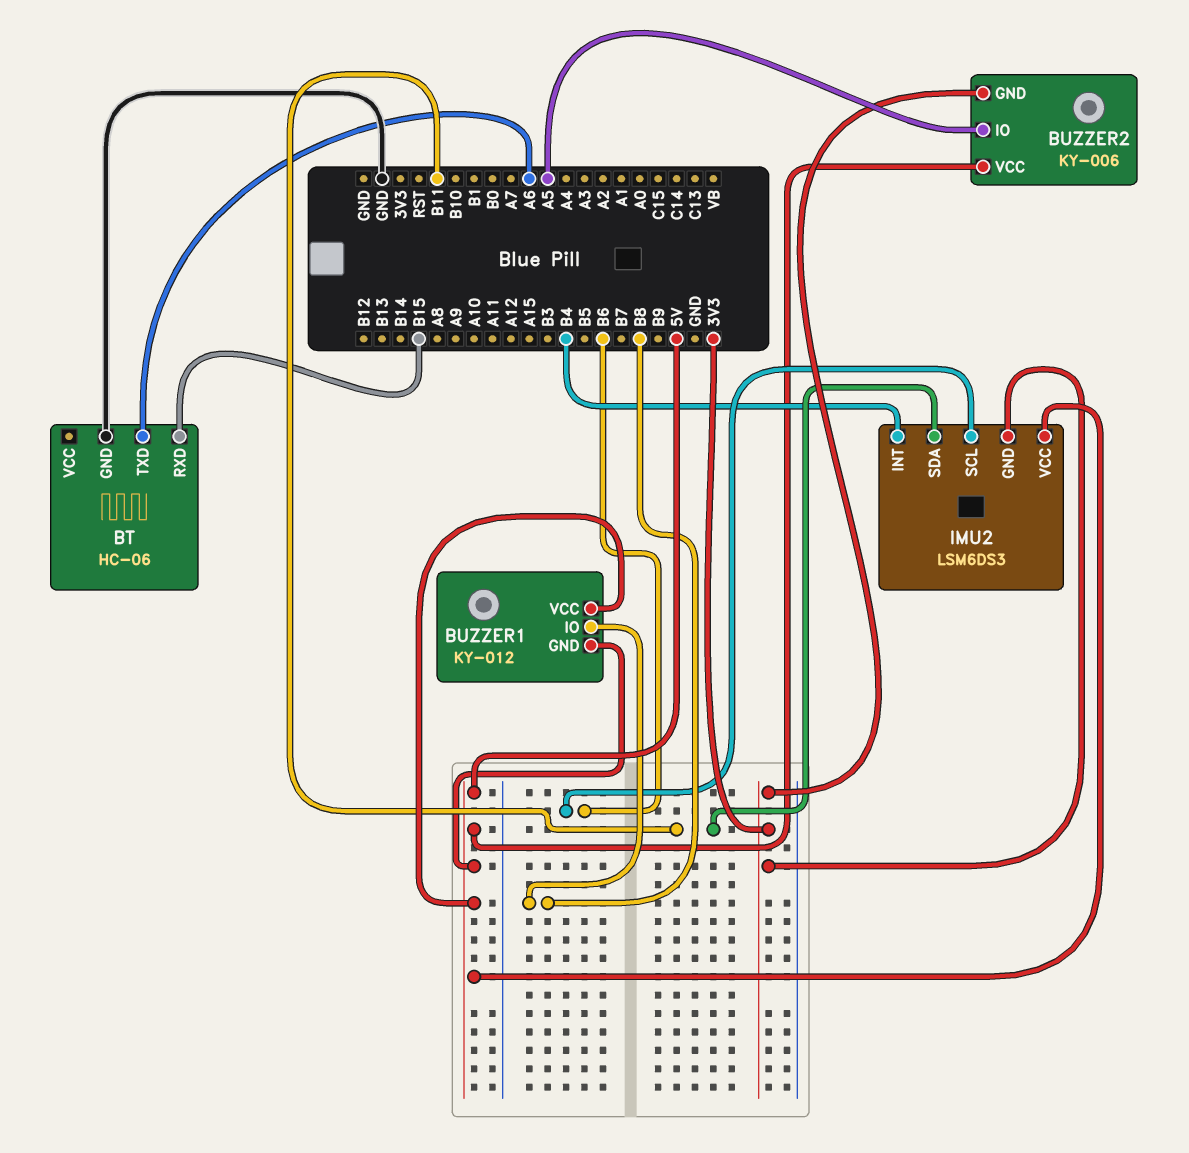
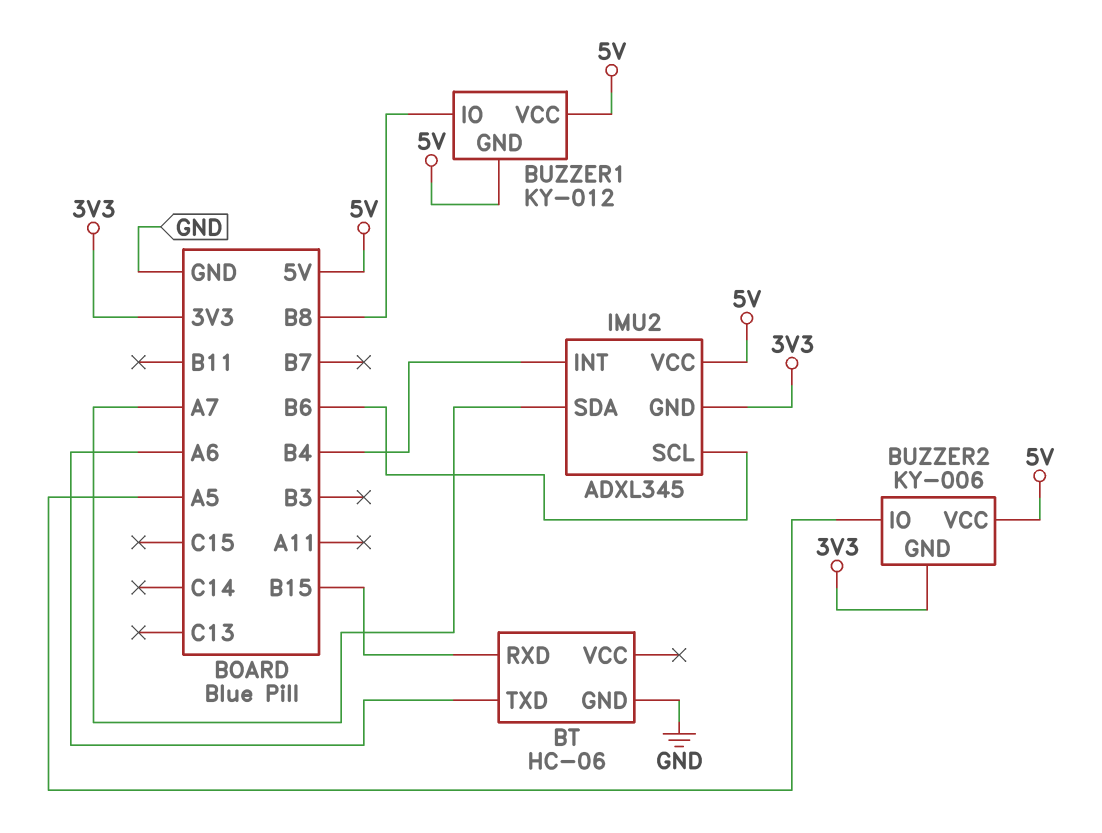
IMU2: LSM6DS3 -> ADXL345
IMU2 pin SDA: B11 -> A7

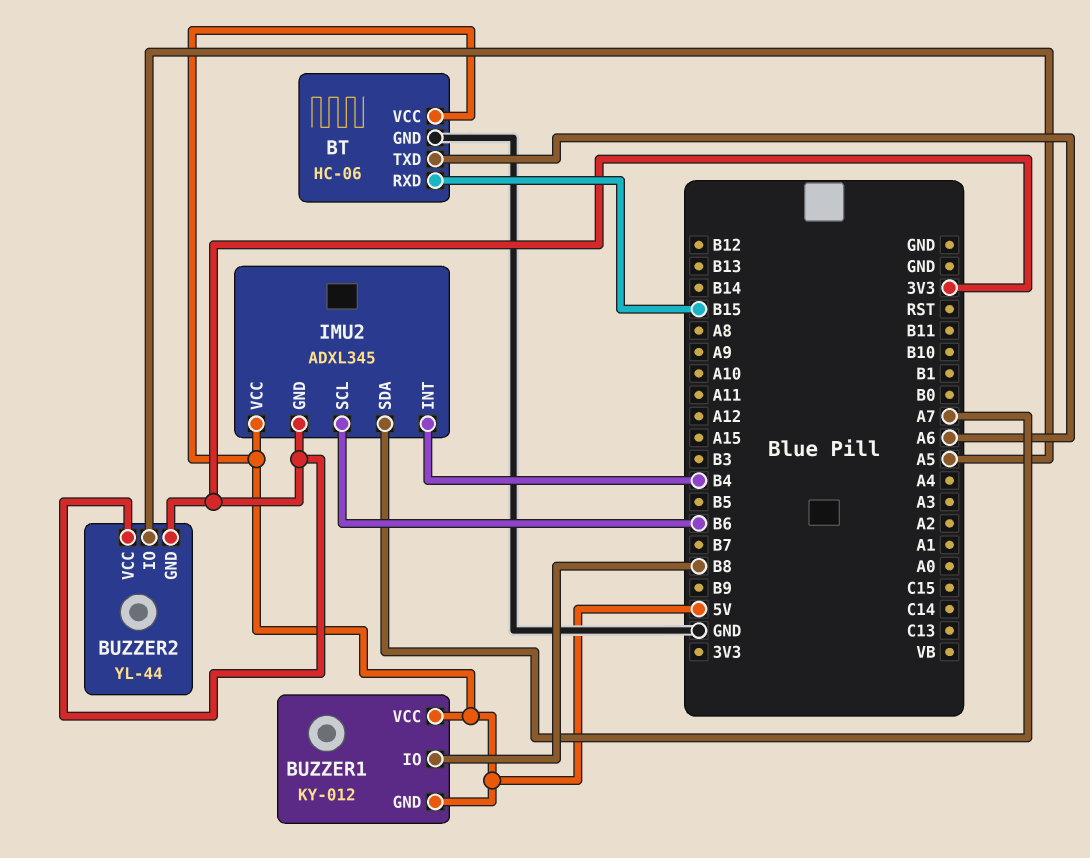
BT pin VCC: none -> 5V
BUZZER2: KY-006 -> YL-44
BUZZER2 pin VCC: 5V -> 3V3

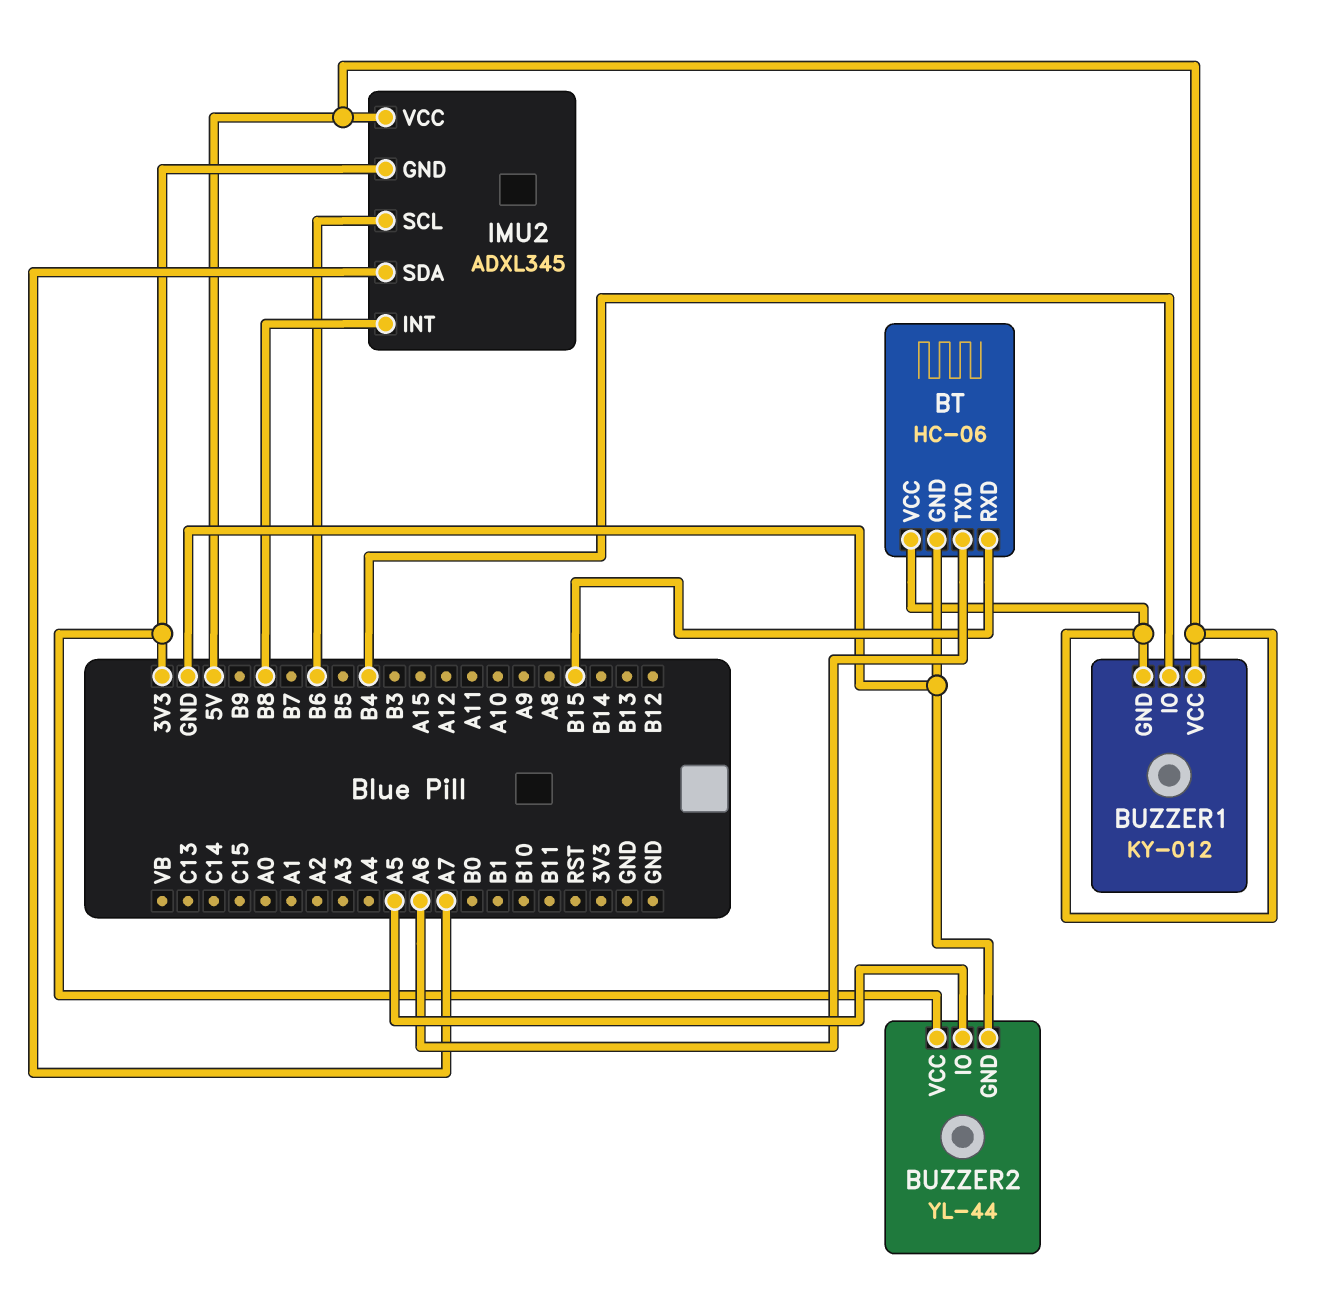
BUZZER1 pin IO: B8 -> B4
BUZZER2 pin GND: 3V3 -> GND
IMU2 pin INT: B4 -> B8

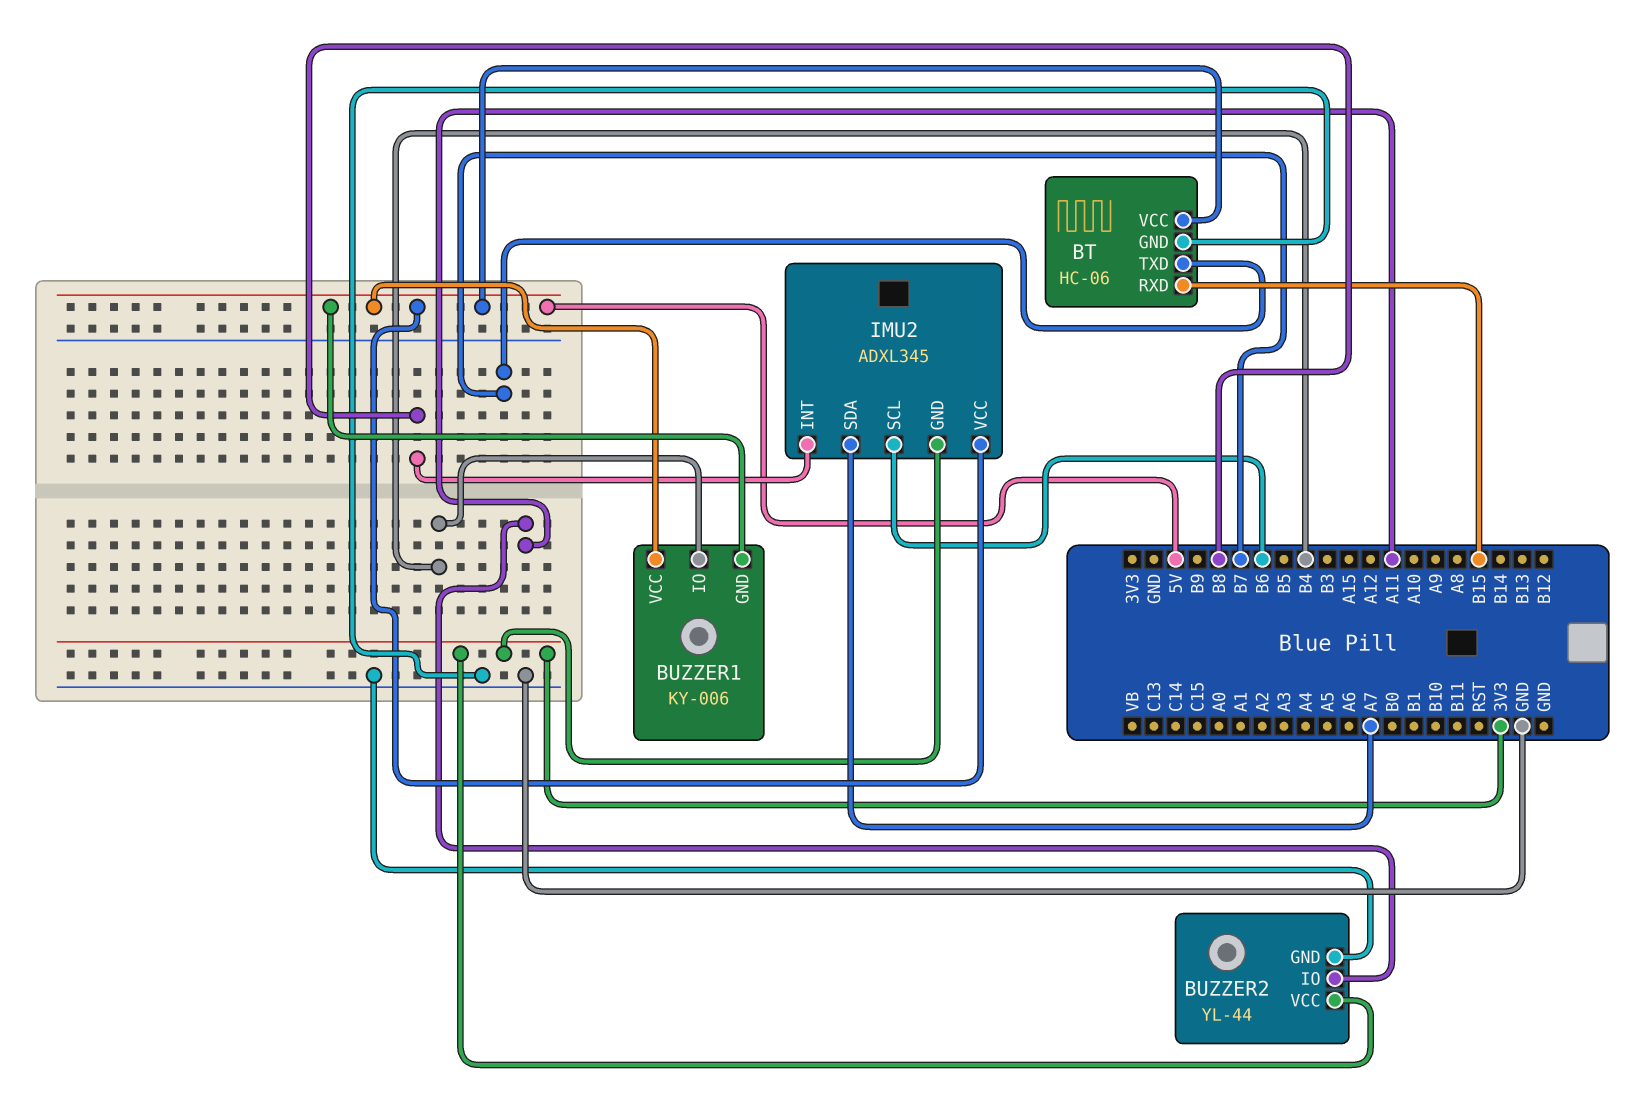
BT pin TXD: A6 -> B7
BUZZER1: KY-012 -> KY-006
BUZZER2 pin IO: A5 -> A11

